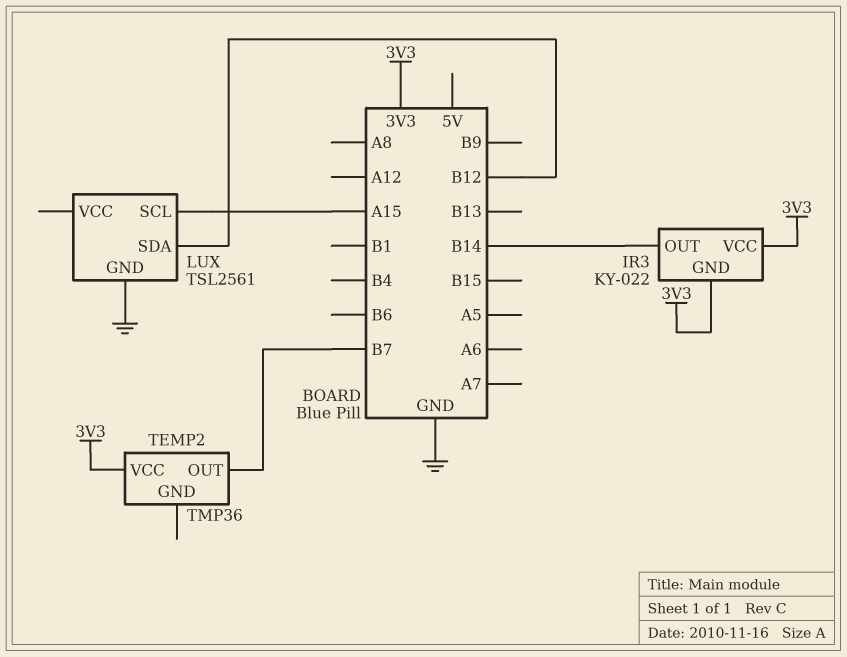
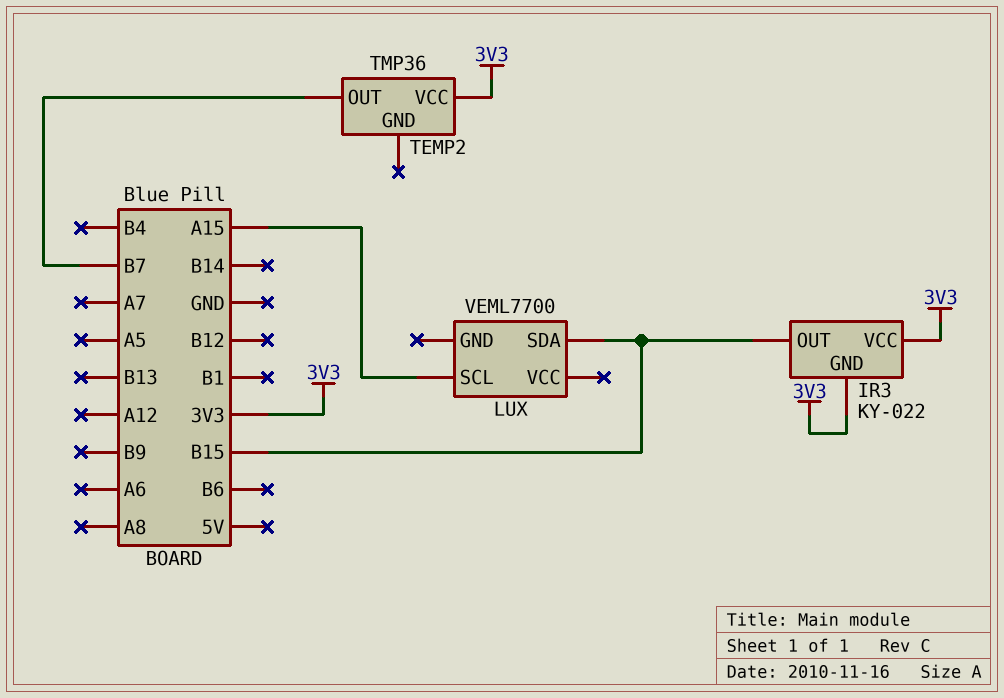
IR3 pin OUT: B14 -> B15
LUX: TSL2561 -> VEML7700
LUX pin GND: GND -> none
LUX pin SDA: B12 -> B15

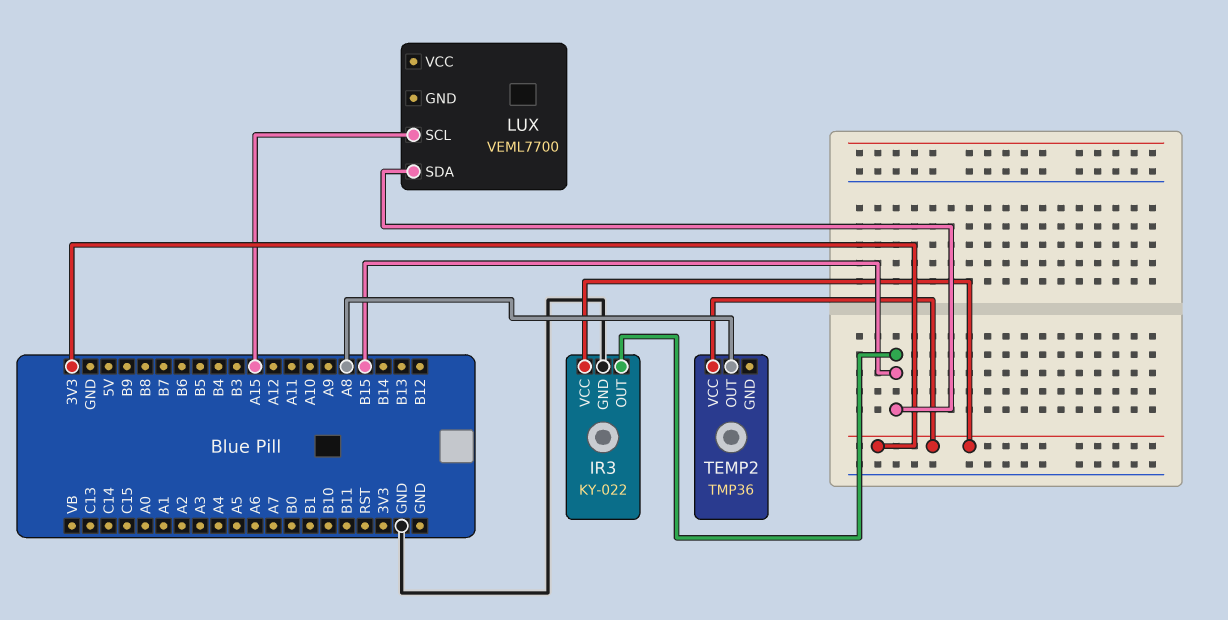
IR3 pin GND: 3V3 -> GND
TEMP2 pin OUT: B7 -> A8

